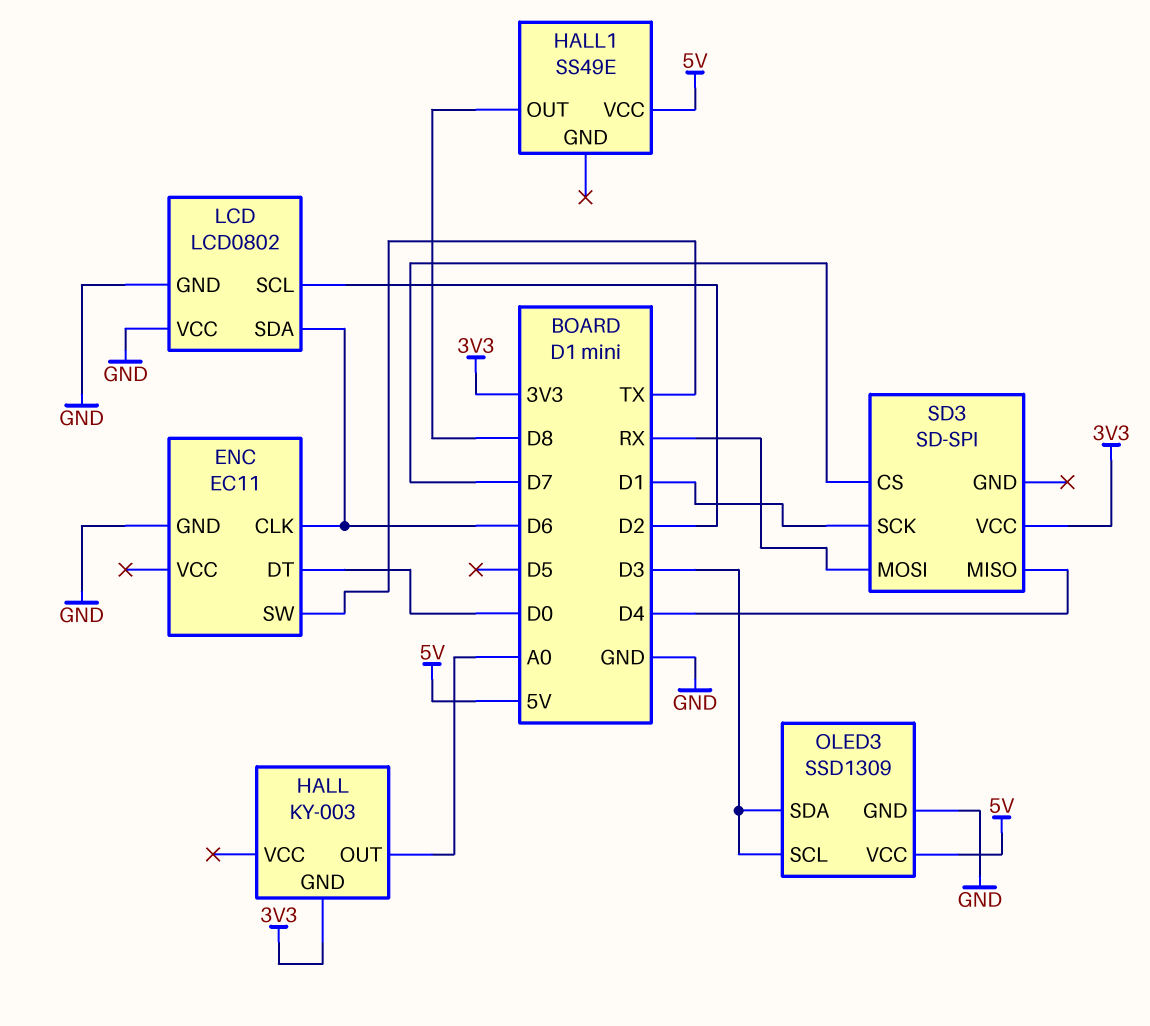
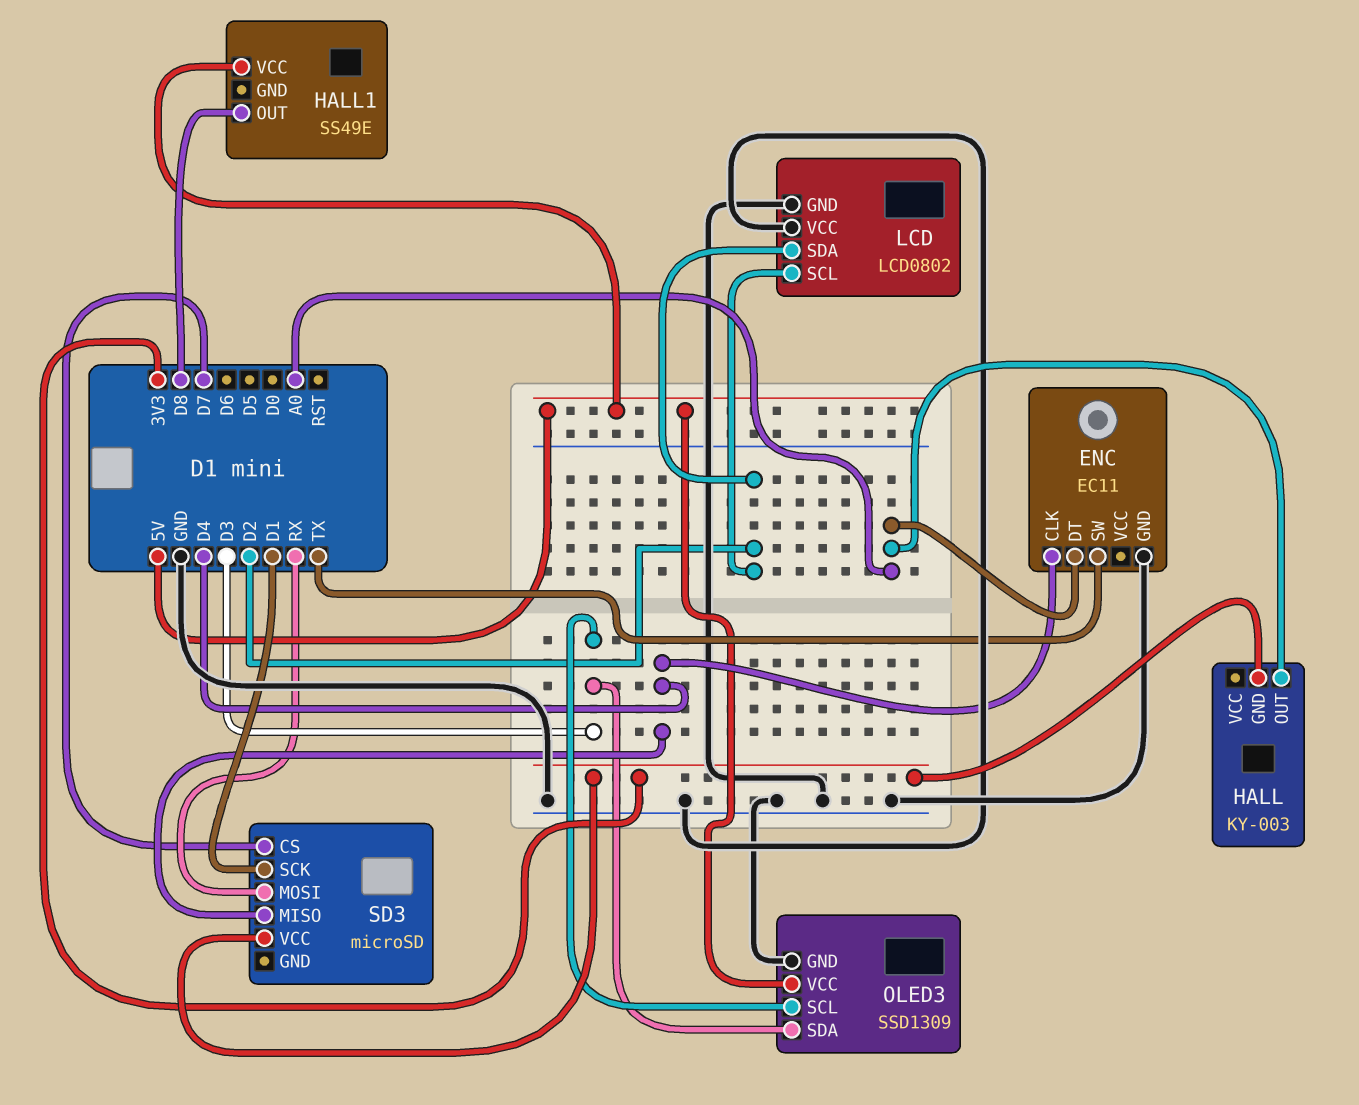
ENC pin CLK: D6 -> D4
ENC pin DT: D0 -> A0
LCD pin SDA: D6 -> D2
SD3: SD-SPI -> microSD

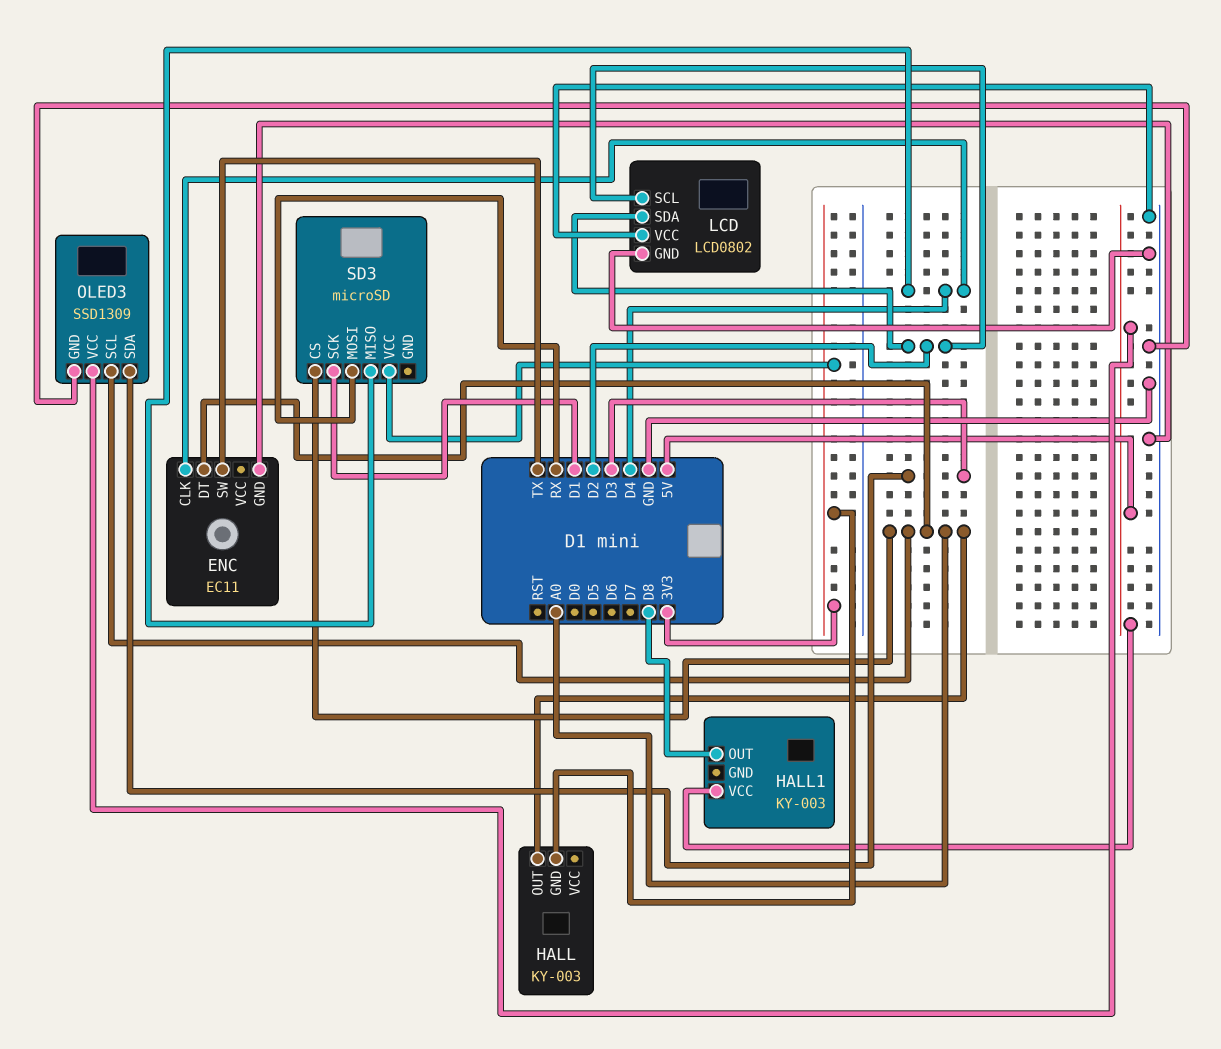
HALL1: SS49E -> KY-003
OLED3 pin SCL: D3 -> A0
SD3 pin CS: D7 -> A0

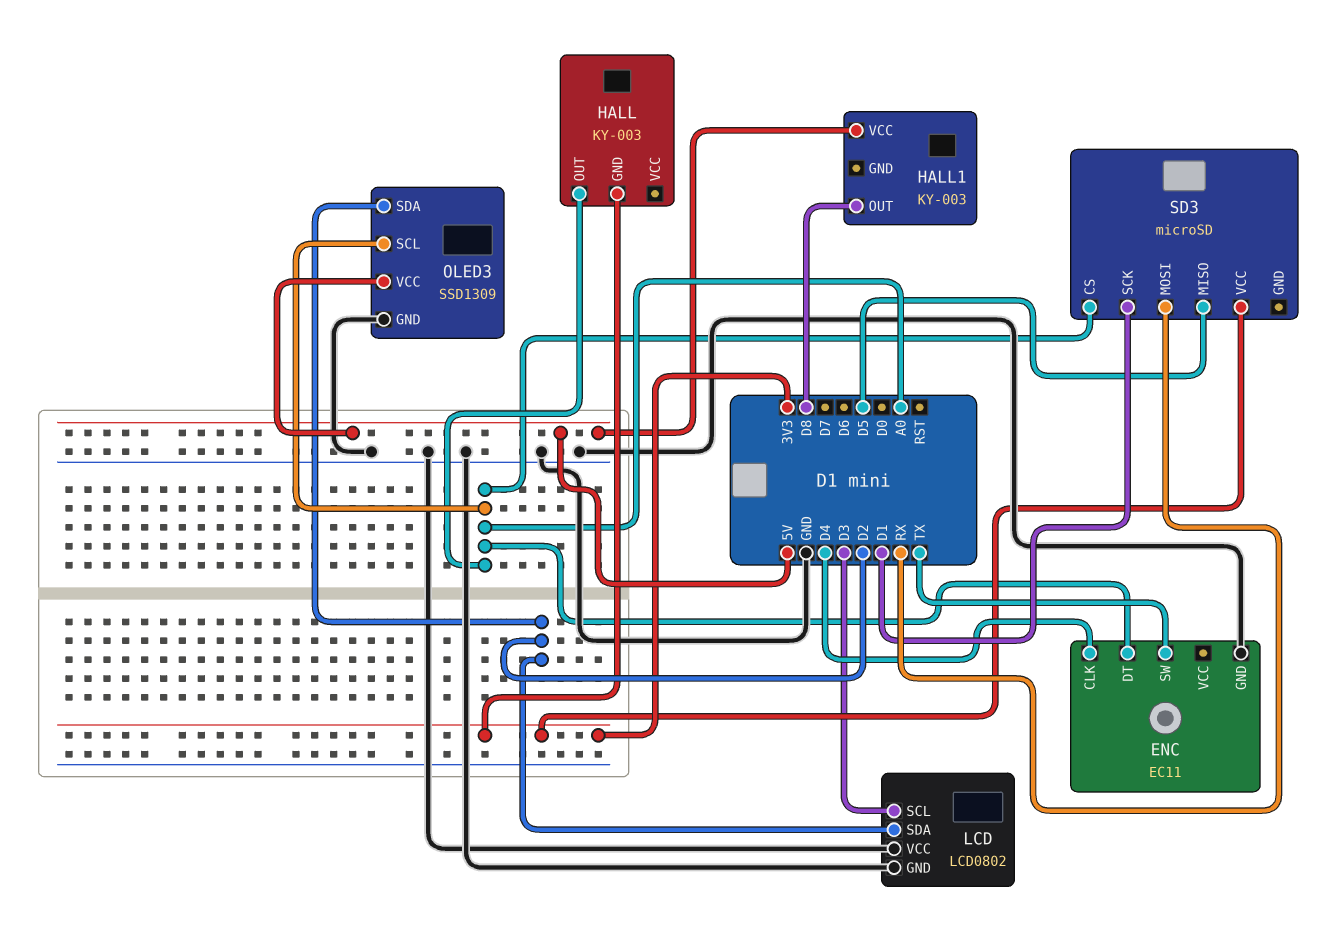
LCD pin SCL: D2 -> D3
OLED3 pin SDA: D3 -> D2
SD3 pin MISO: D4 -> D5

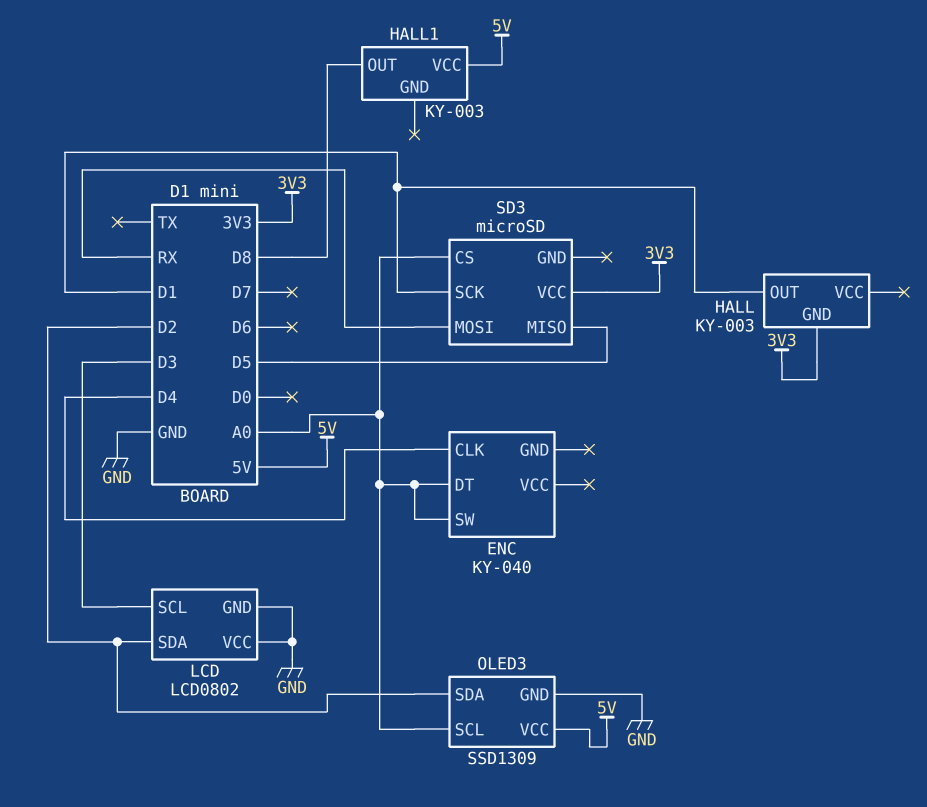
ENC: EC11 -> KY-040
ENC pin GND: GND -> none
ENC pin SW: TX -> A0
HALL pin OUT: A0 -> D1

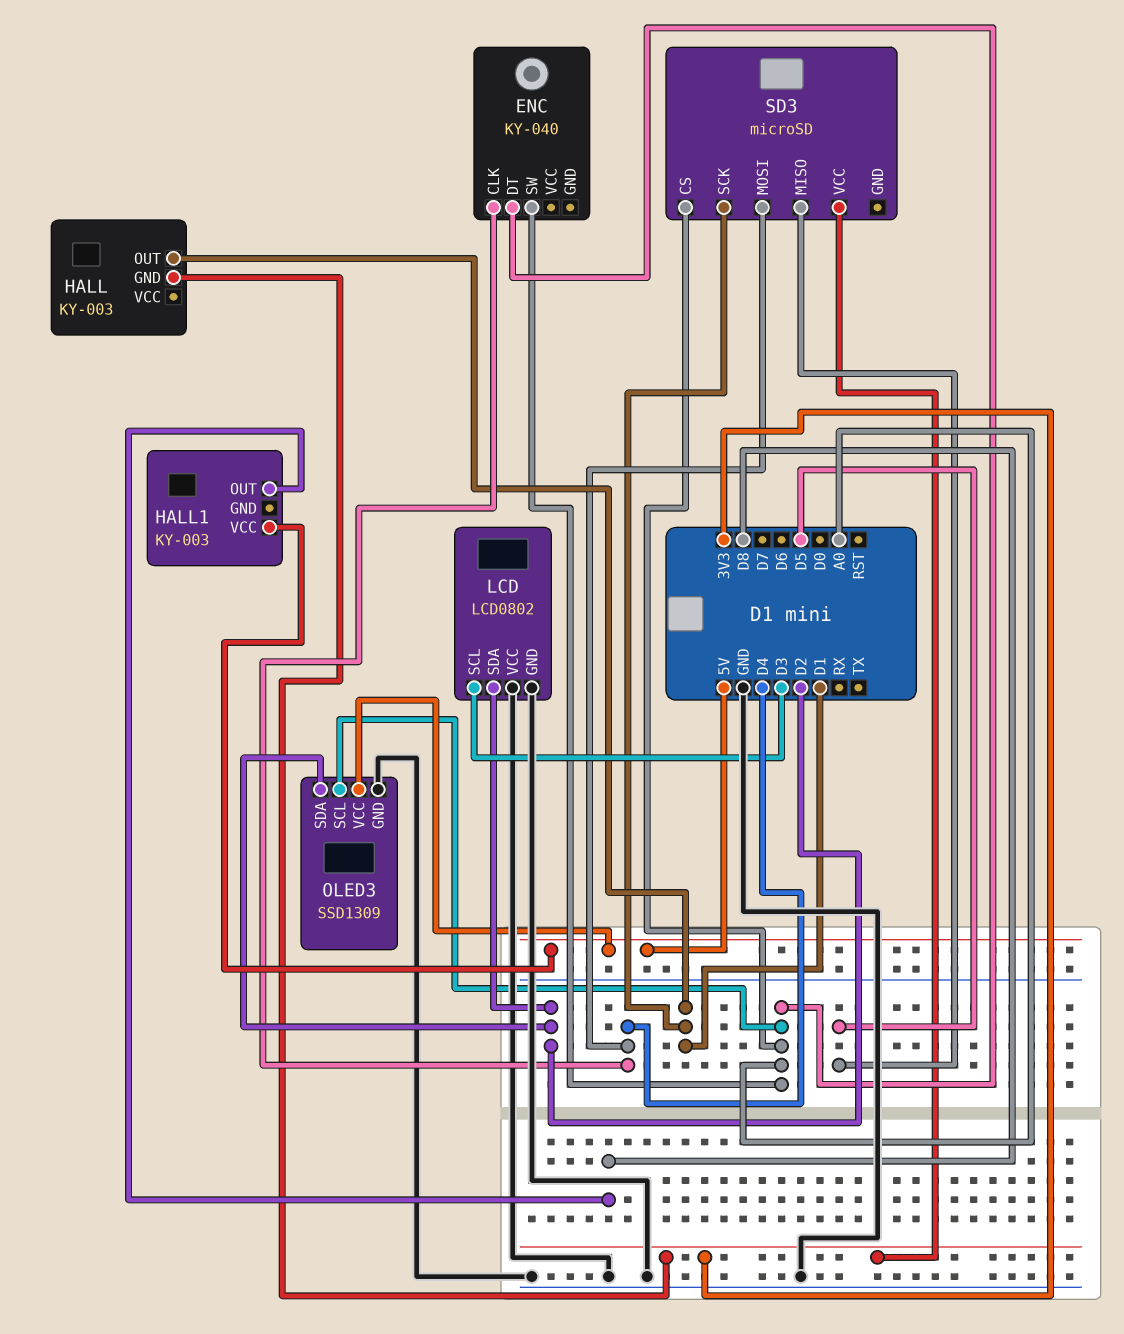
SD3 pin MOSI: RX -> D4

